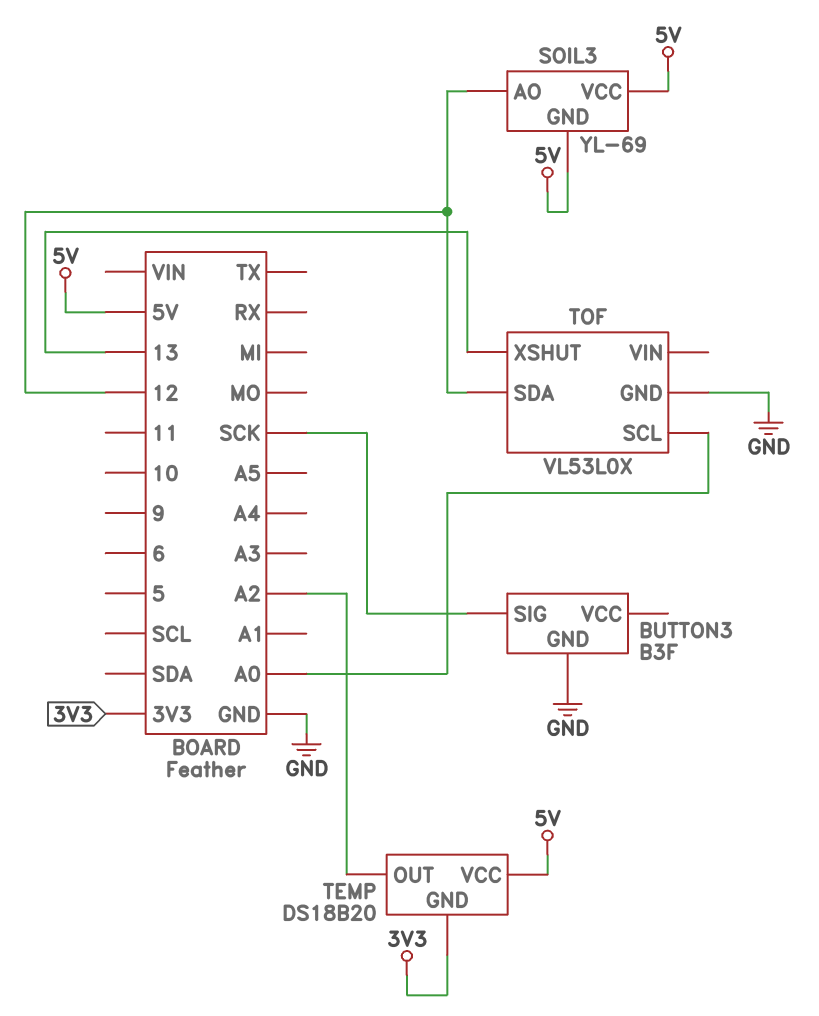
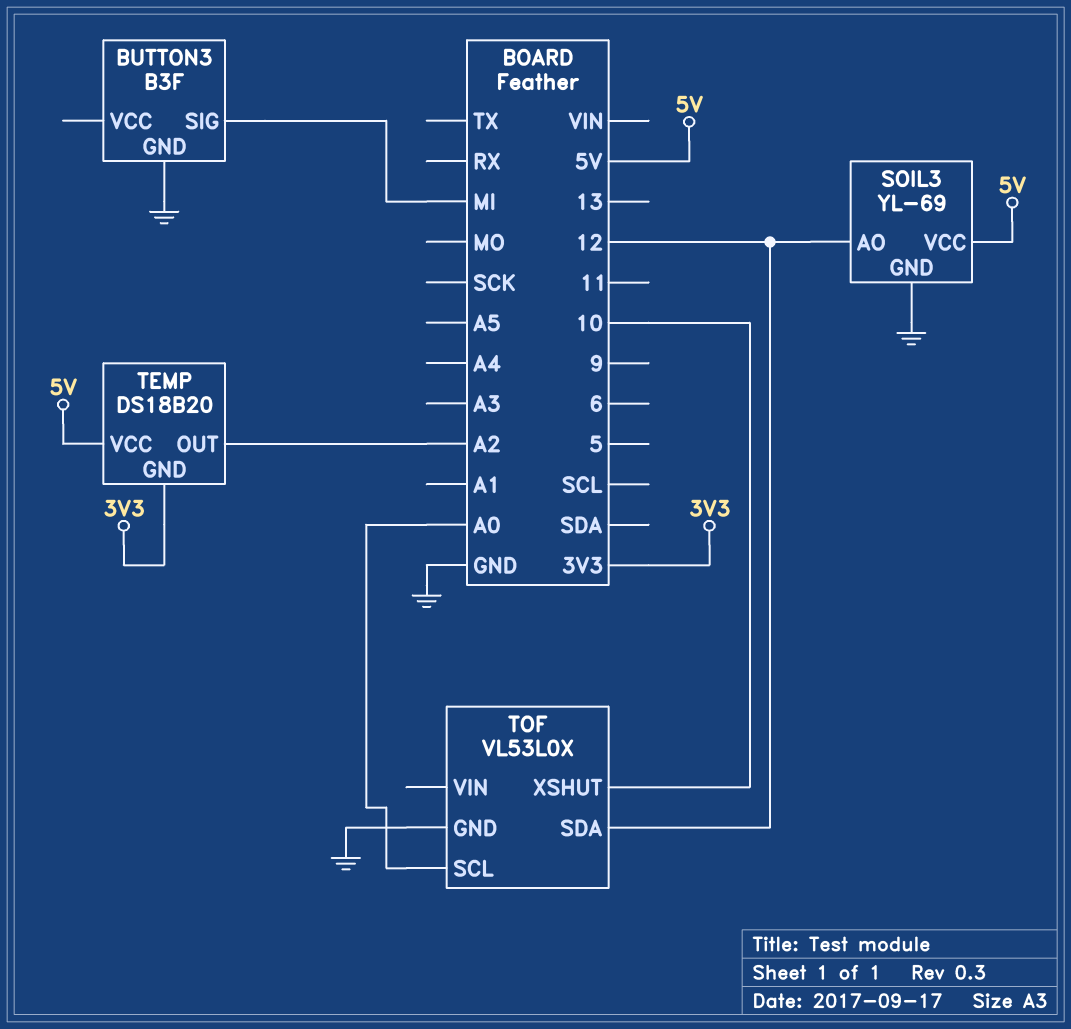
BUTTON3 pin SIG: SCK -> MI
SOIL3 pin GND: 5V -> GND
TOF pin XSHUT: 13 -> 10

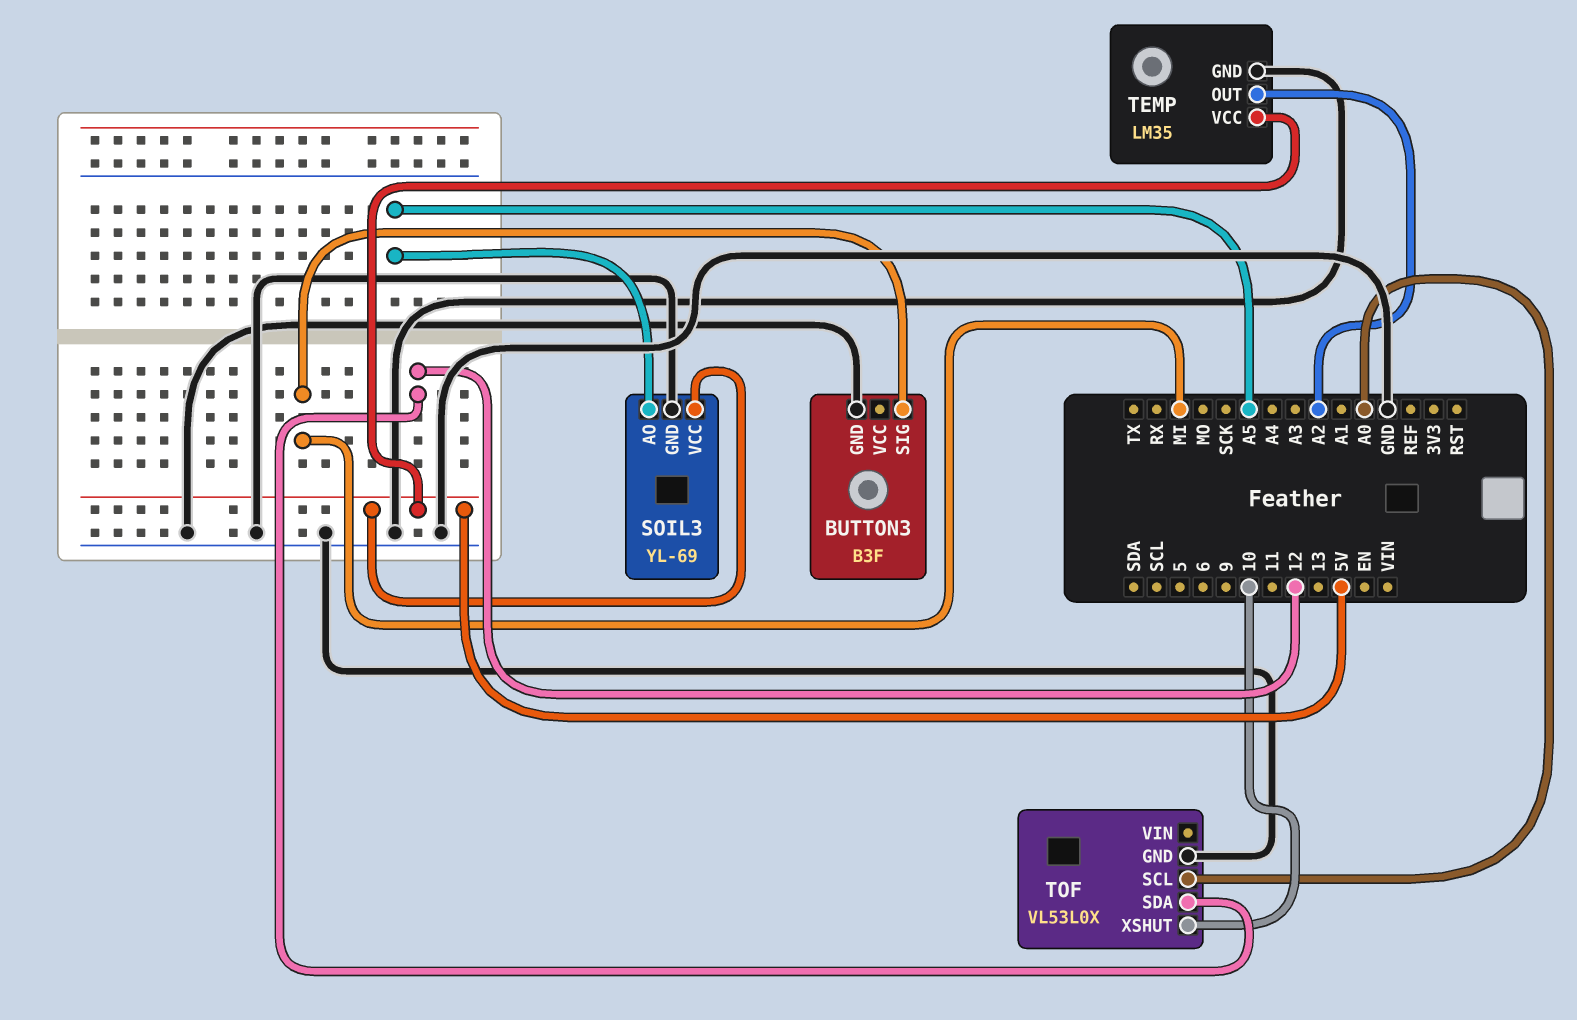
SOIL3 pin AO: 12 -> A5
TEMP: DS18B20 -> LM35
TEMP pin GND: 3V3 -> GND

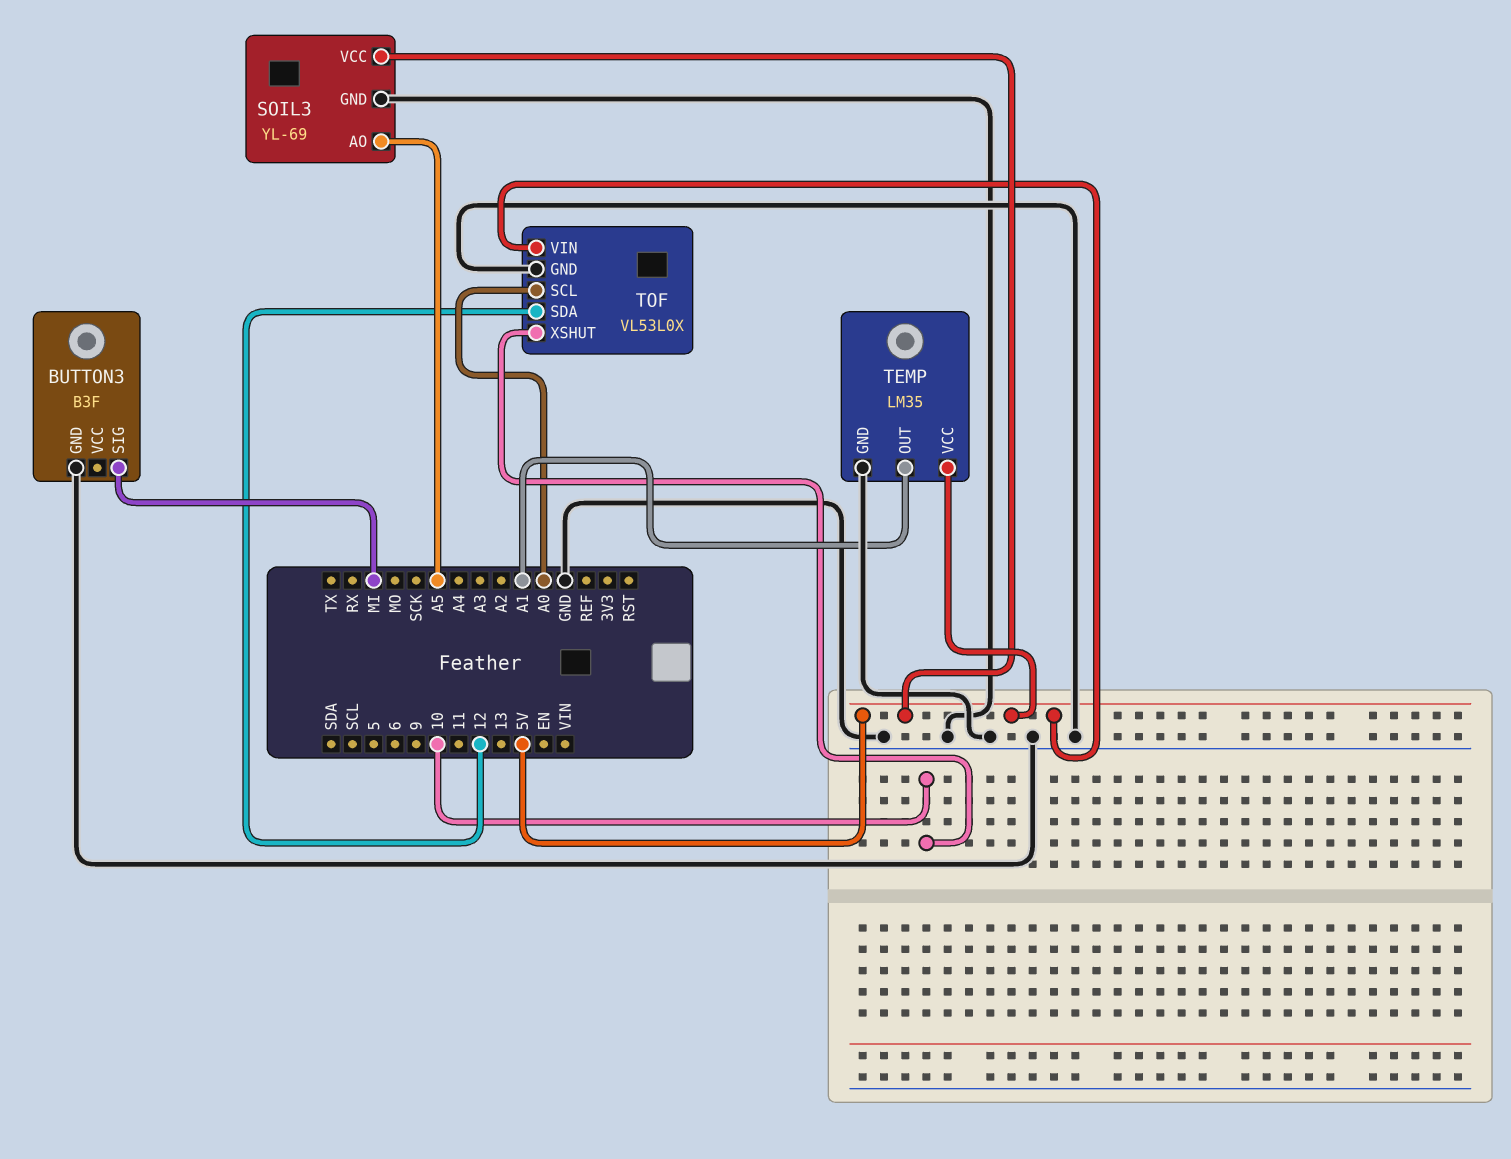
TEMP pin OUT: A2 -> A1
TOF pin VIN: none -> 5V

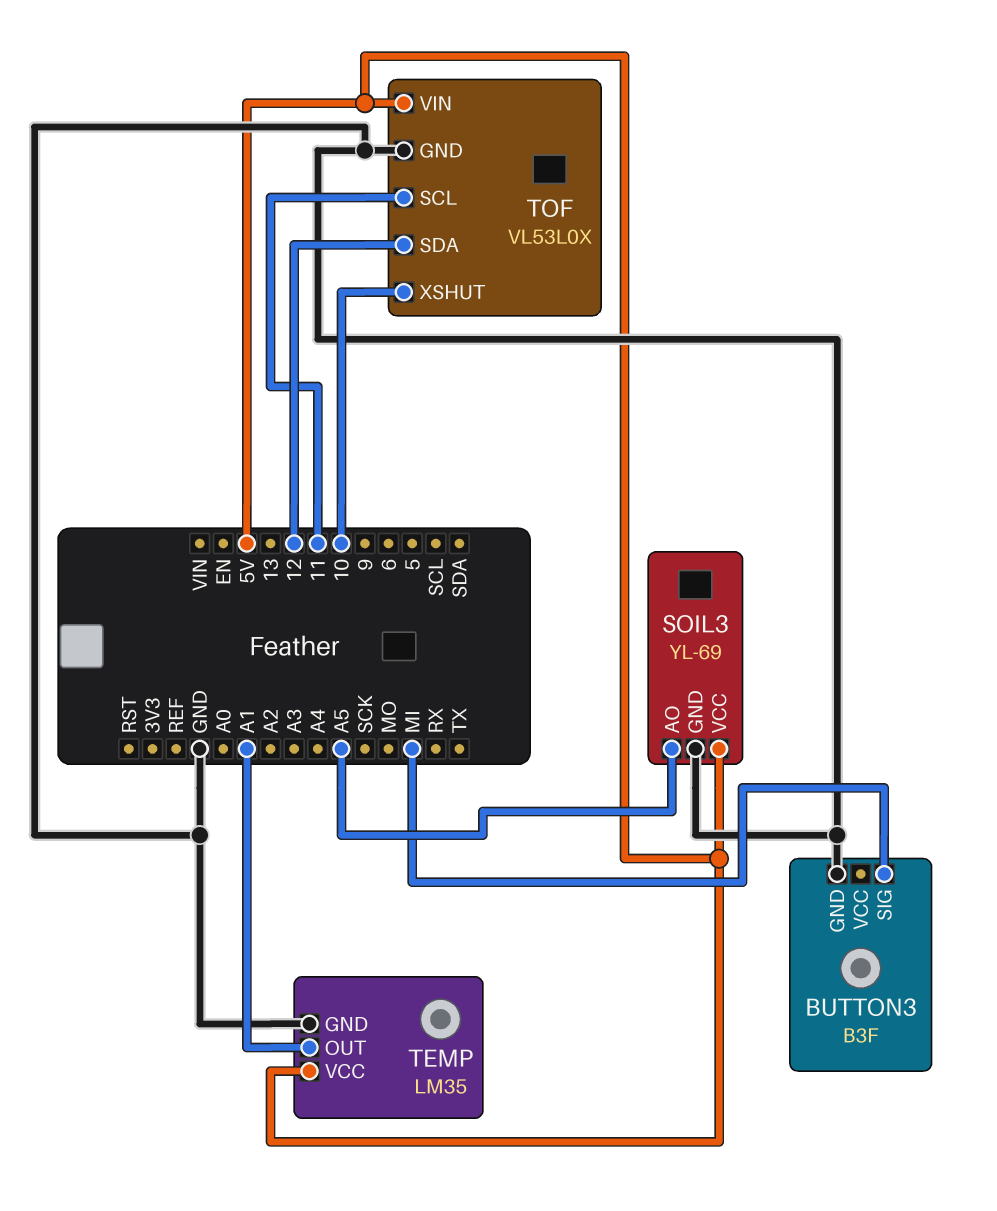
TOF pin SCL: A0 -> 11

